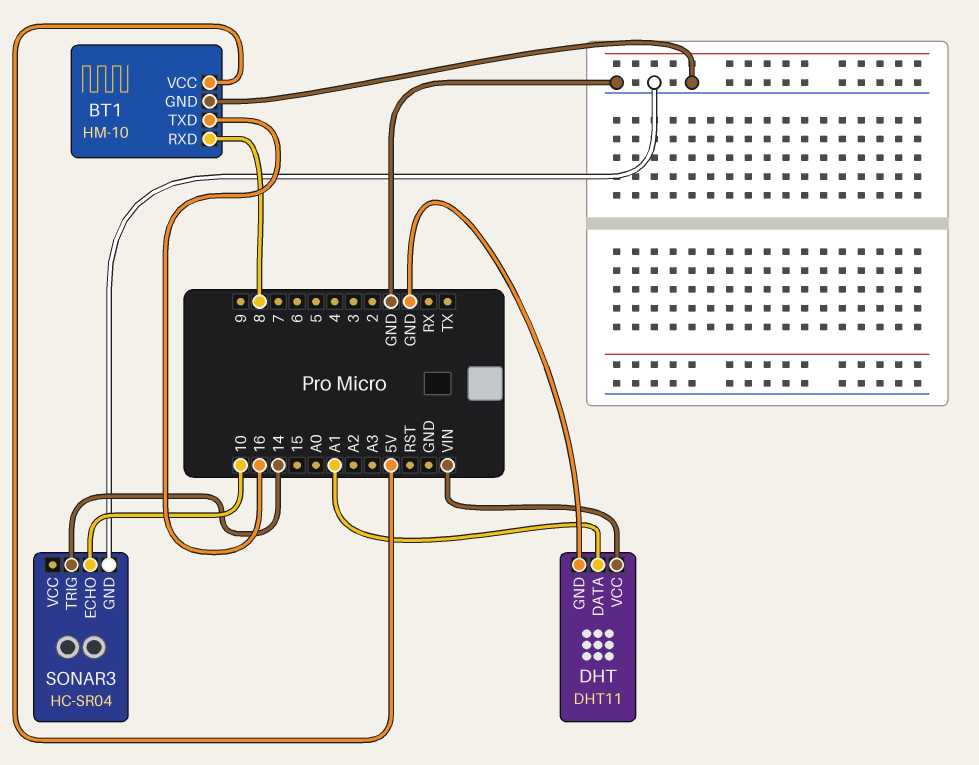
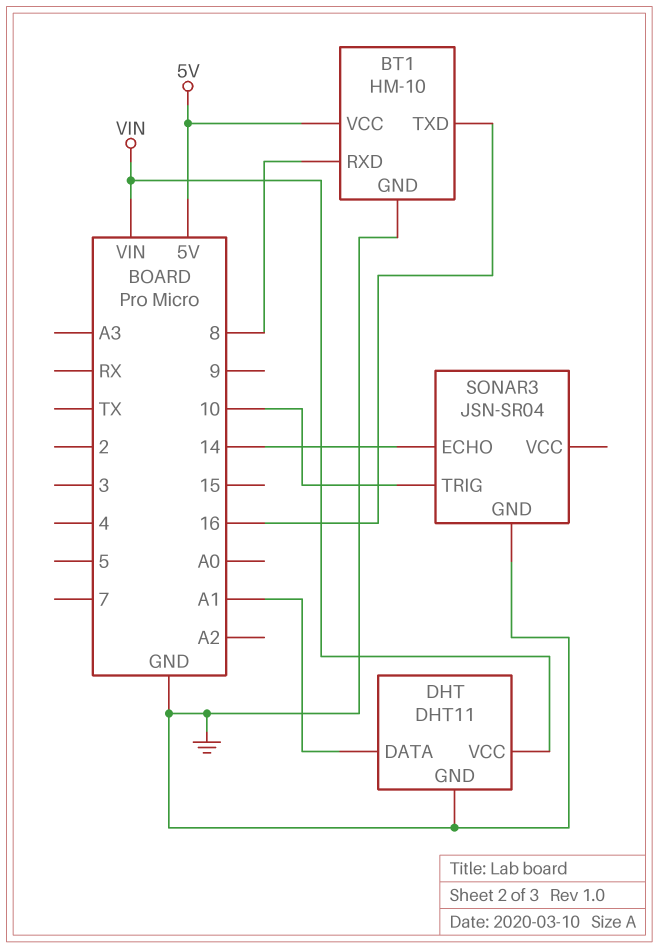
SONAR3: HC-SR04 -> JSN-SR04
SONAR3 pin ECHO: 10 -> 14
SONAR3 pin TRIG: 14 -> 10

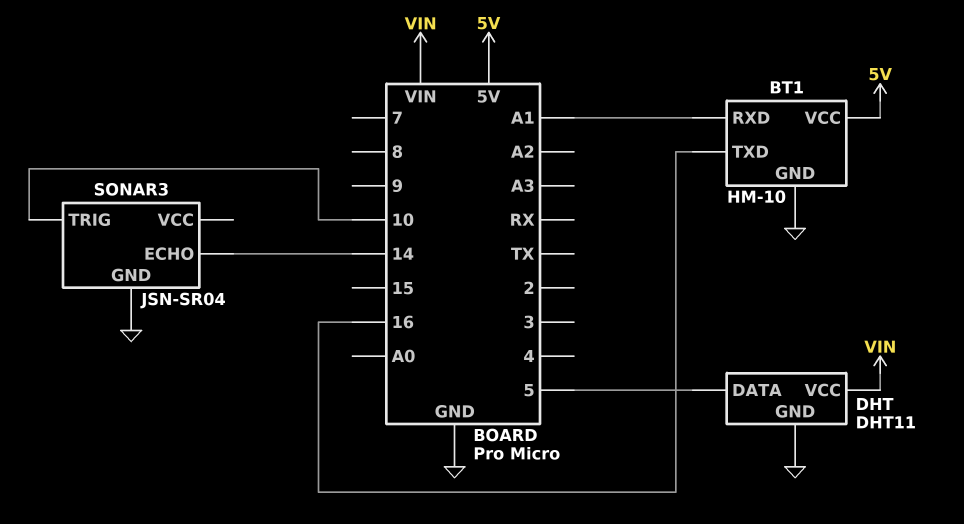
BT1 pin RXD: 8 -> A1
DHT pin DATA: A1 -> 5

